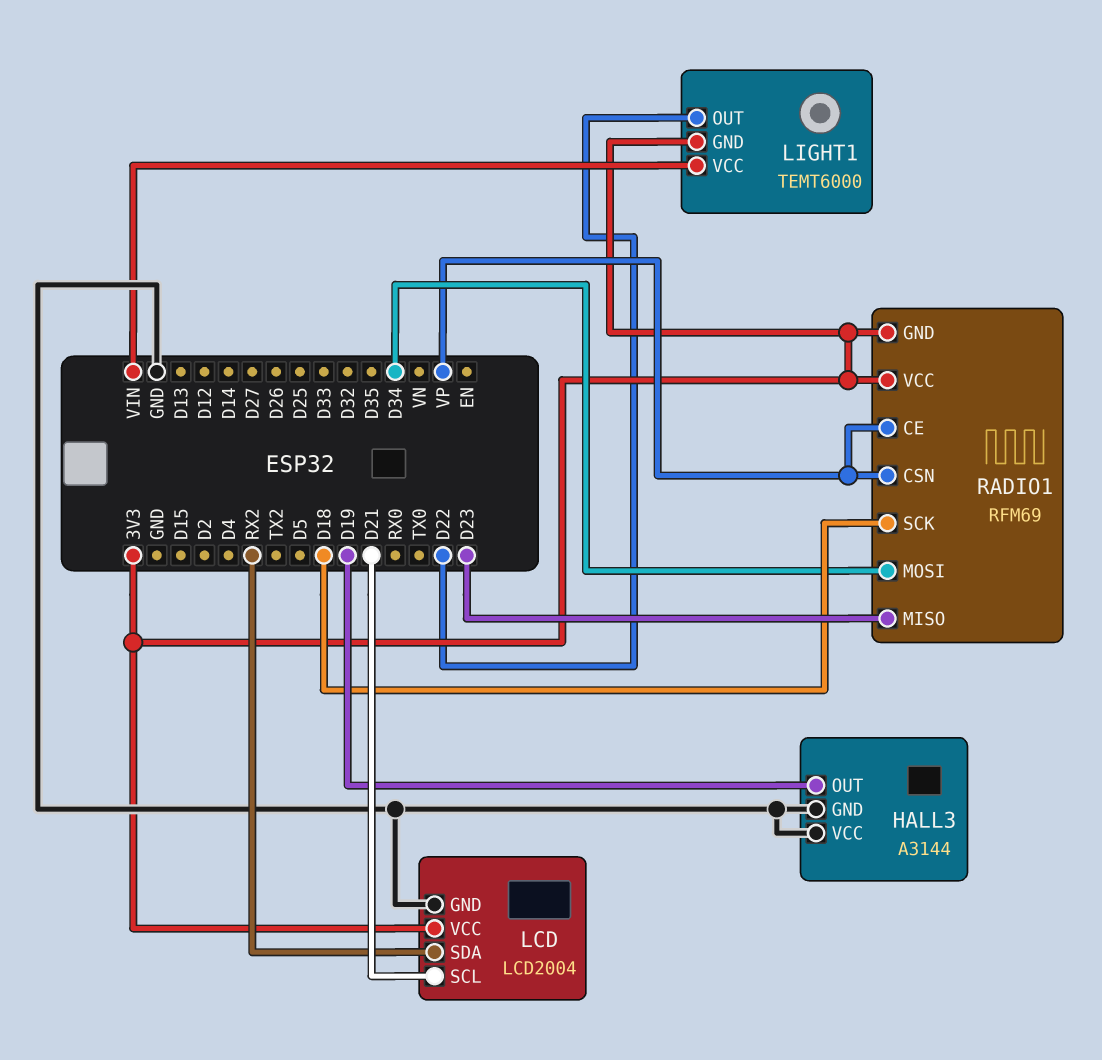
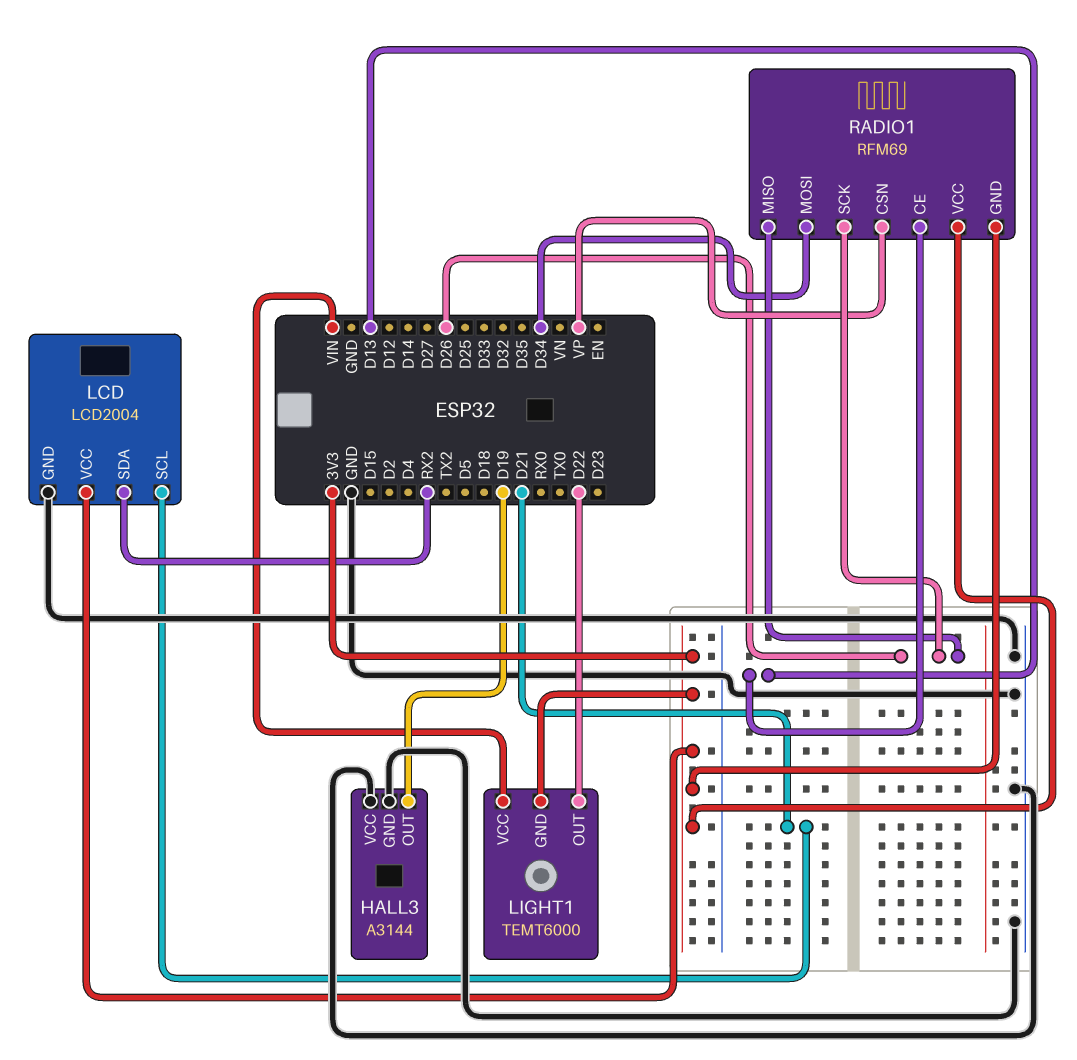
RADIO1 pin CE: VP -> D13
RADIO1 pin MISO: D23 -> D26
RADIO1 pin SCK: D18 -> D26

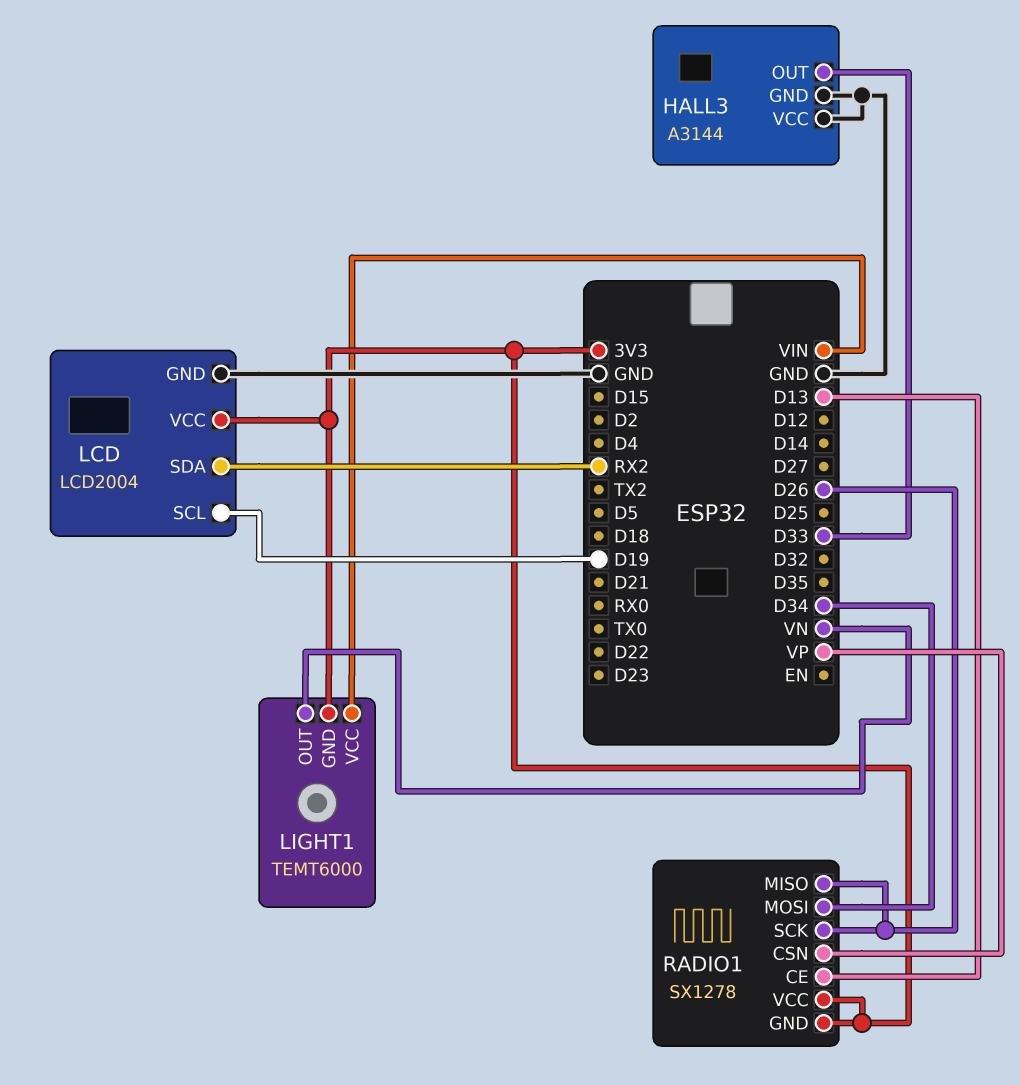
HALL3 pin OUT: D19 -> D33
LCD pin SCL: D21 -> D19
LIGHT1 pin OUT: D22 -> VN
RADIO1: RFM69 -> SX1278

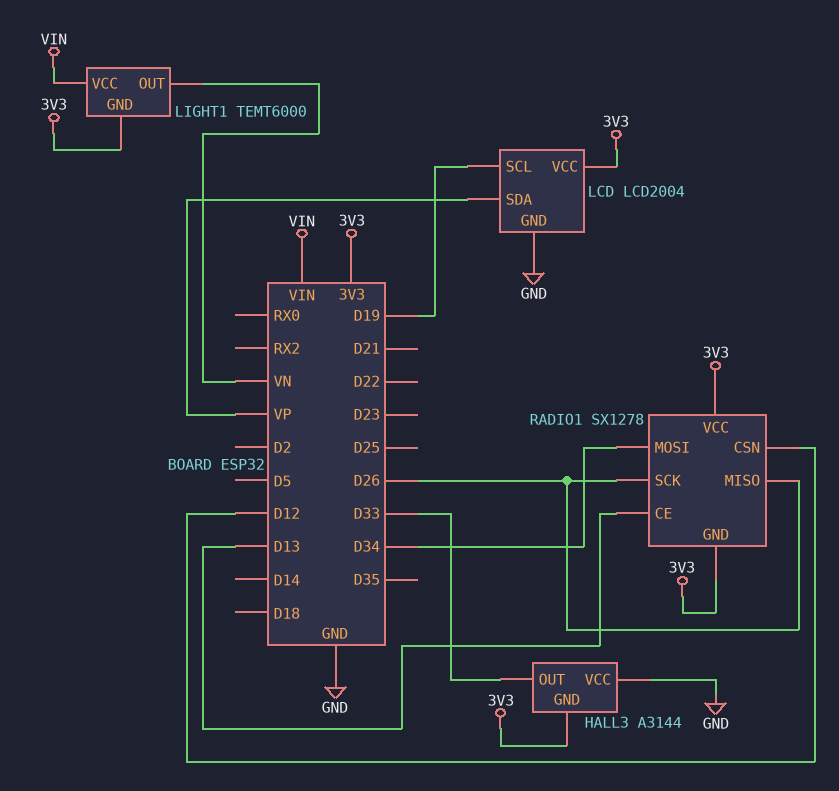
HALL3 pin GND: GND -> 3V3
LCD pin SDA: RX2 -> VP
RADIO1 pin CSN: VP -> D12

